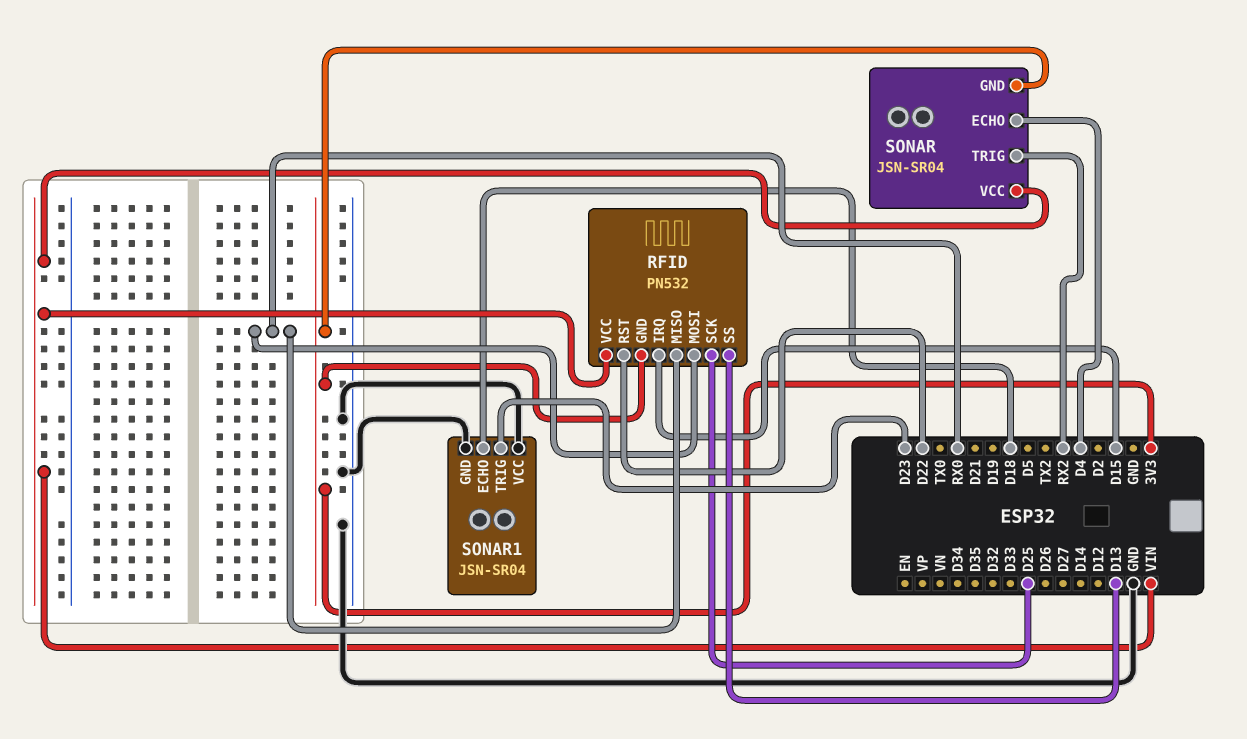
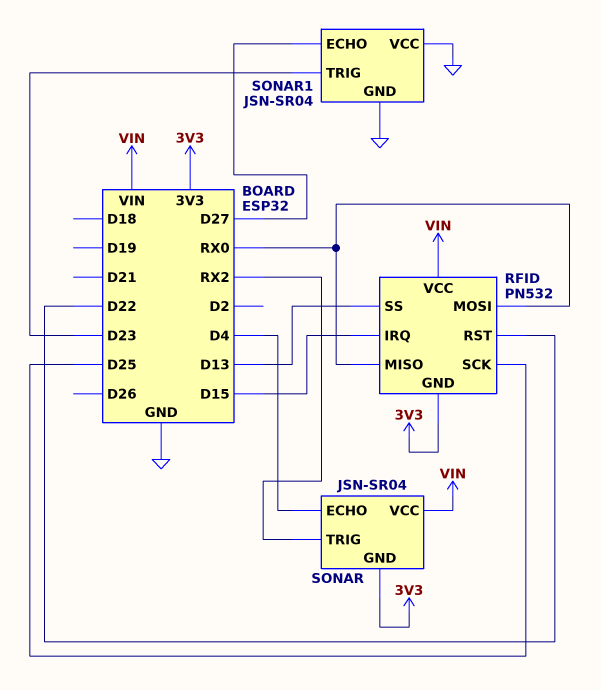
SONAR1 pin ECHO: D18 -> D27

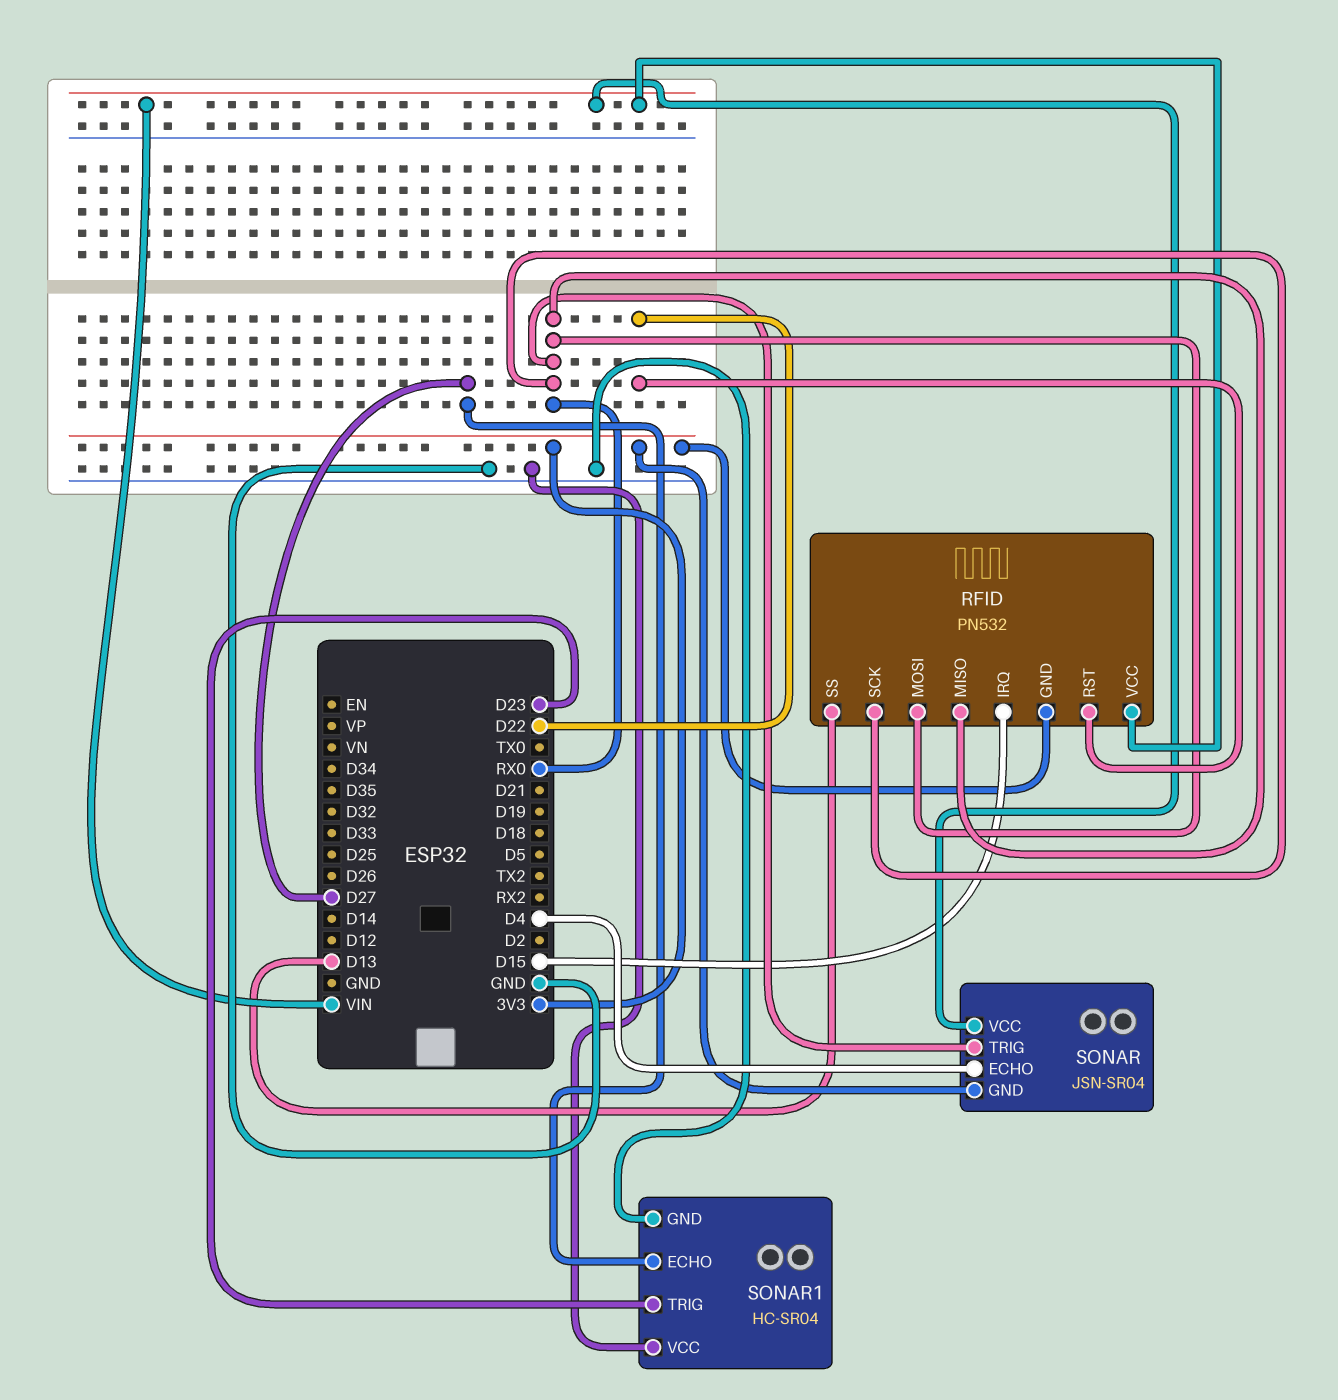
RFID pin SCK: D25 -> RX0
SONAR pin TRIG: RX2 -> RX0
SONAR1: JSN-SR04 -> HC-SR04

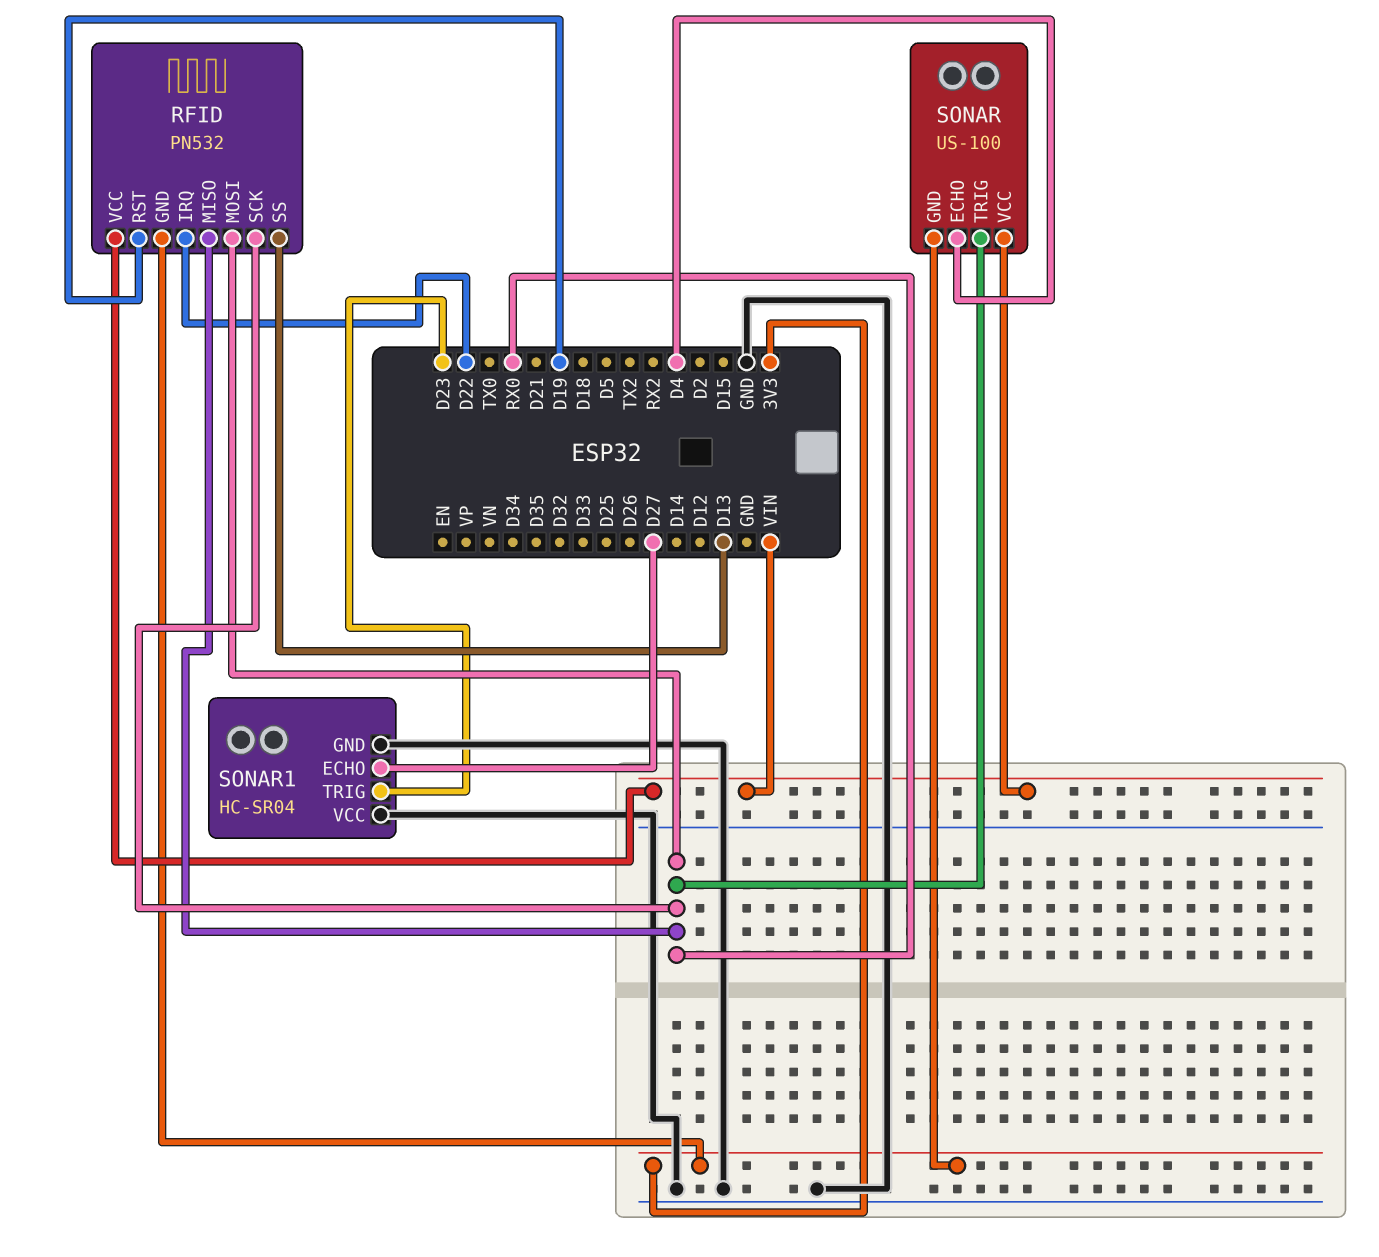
RFID pin IRQ: D15 -> D22
RFID pin RST: D22 -> D19
SONAR: JSN-SR04 -> US-100

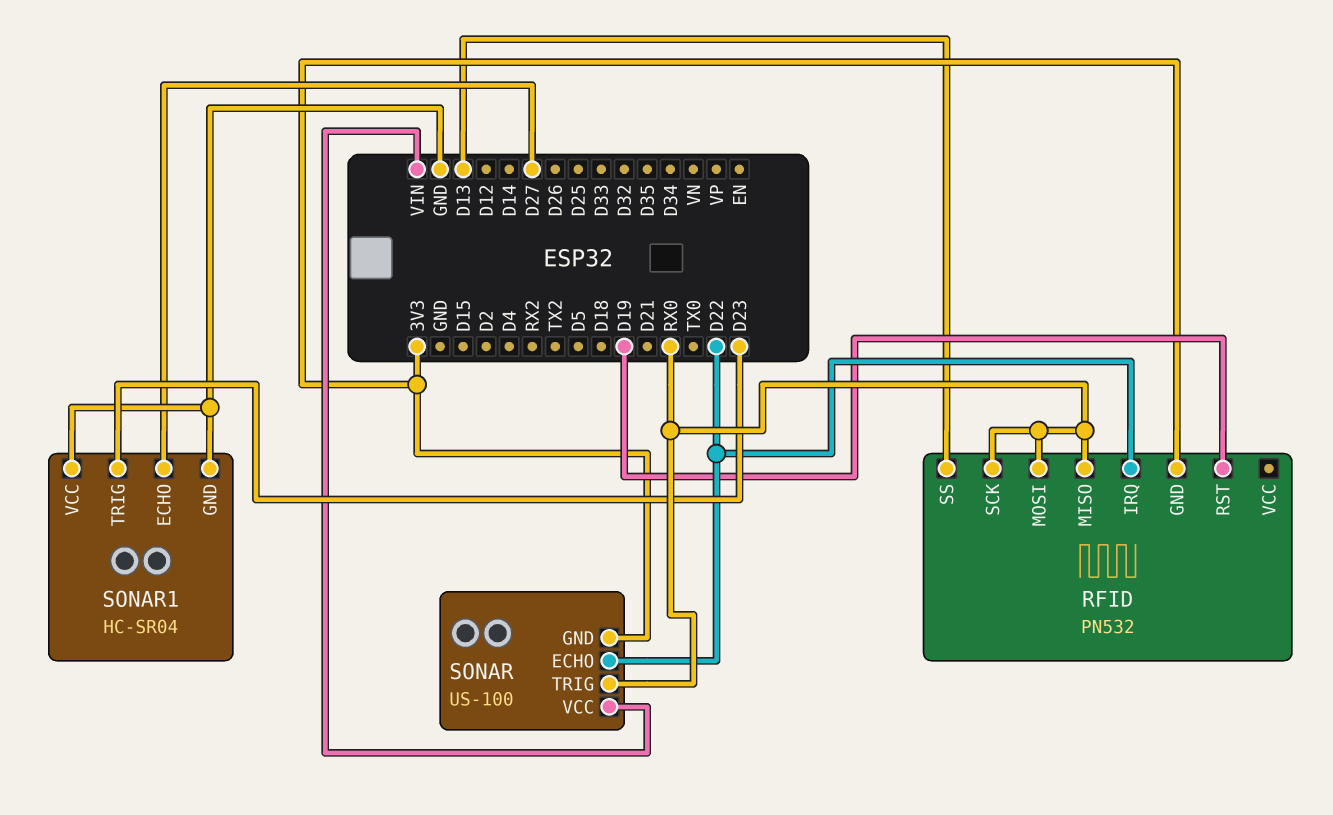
RFID pin VCC: VIN -> none
SONAR pin ECHO: D4 -> D22

